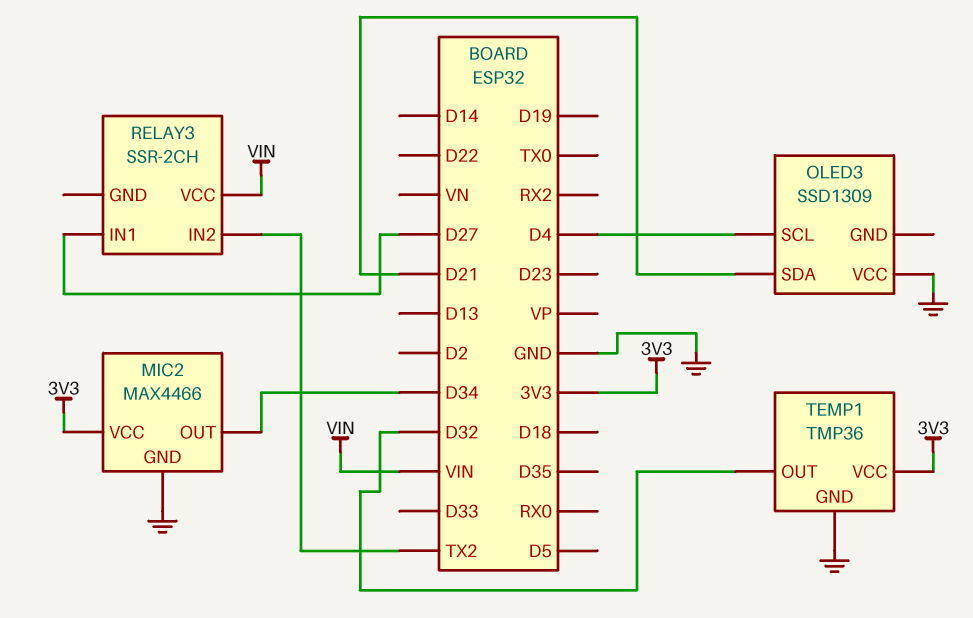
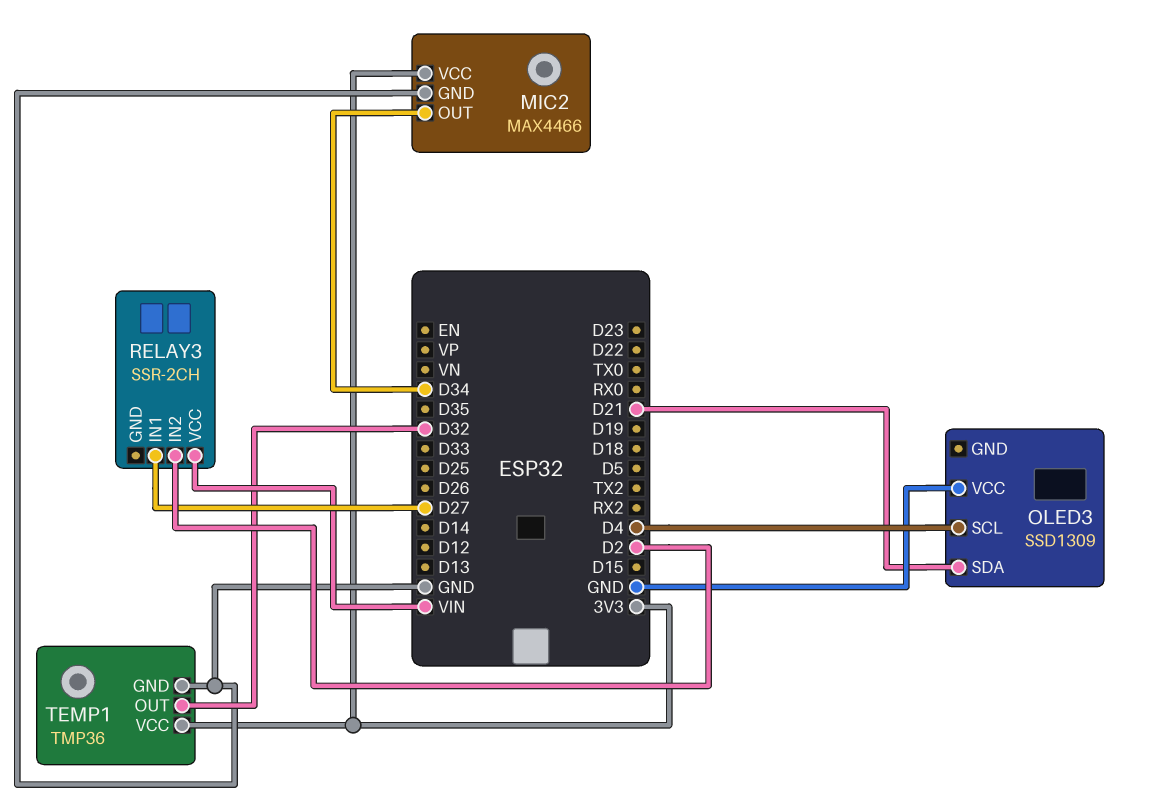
RELAY3 pin IN2: TX2 -> D2

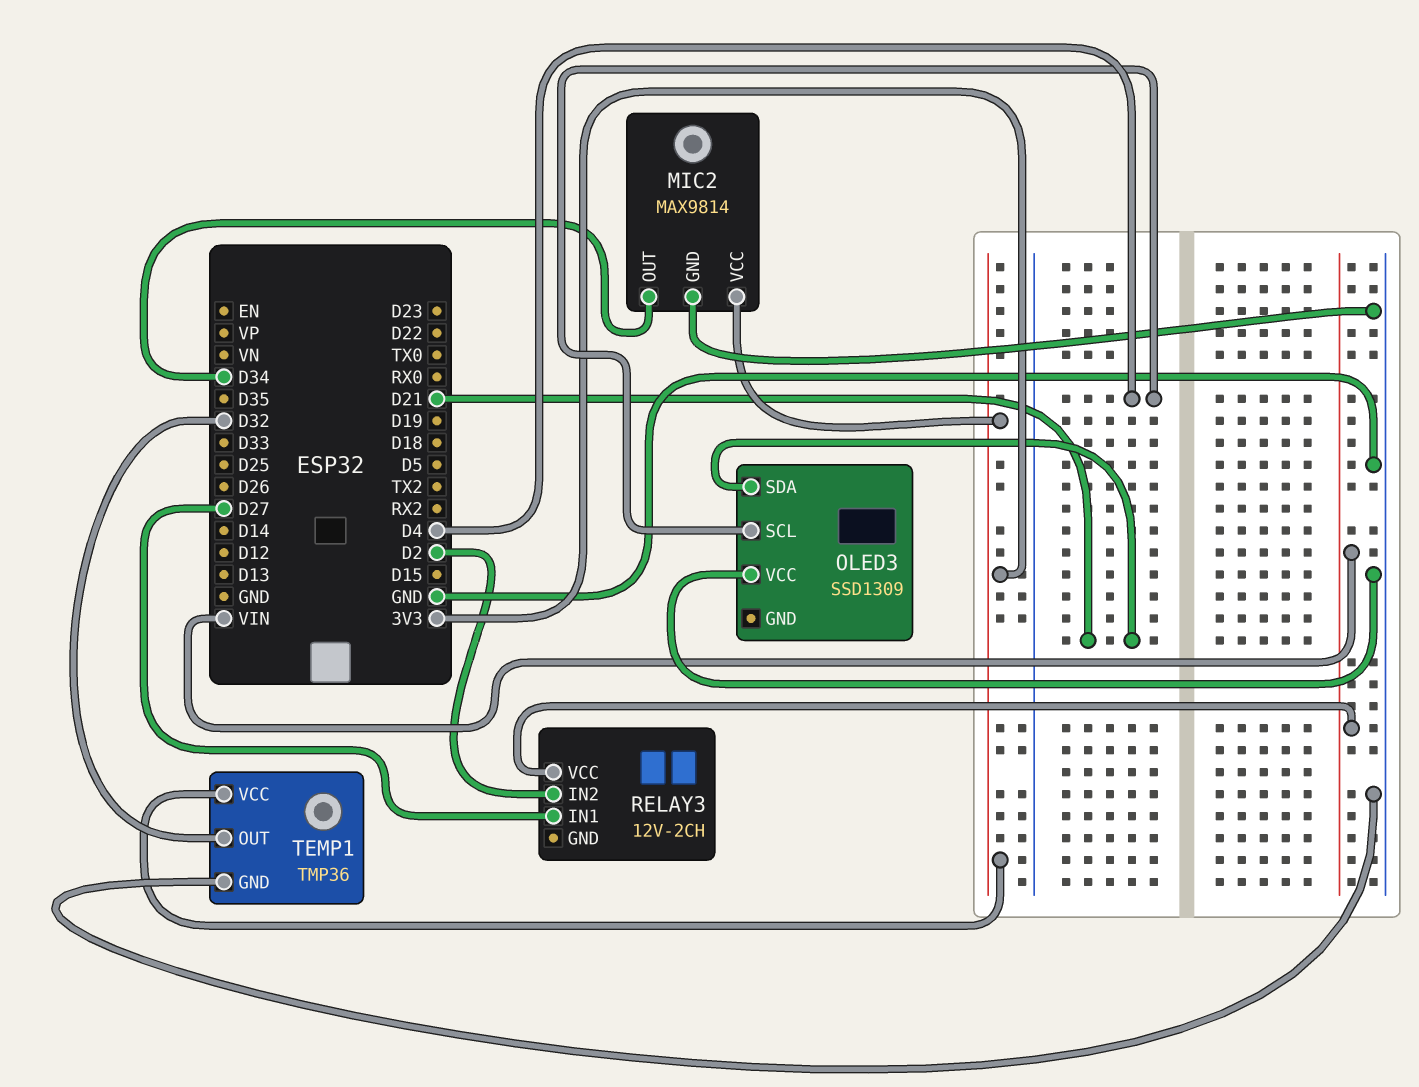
MIC2: MAX4466 -> MAX9814
RELAY3: SSR-2CH -> 12V-2CH

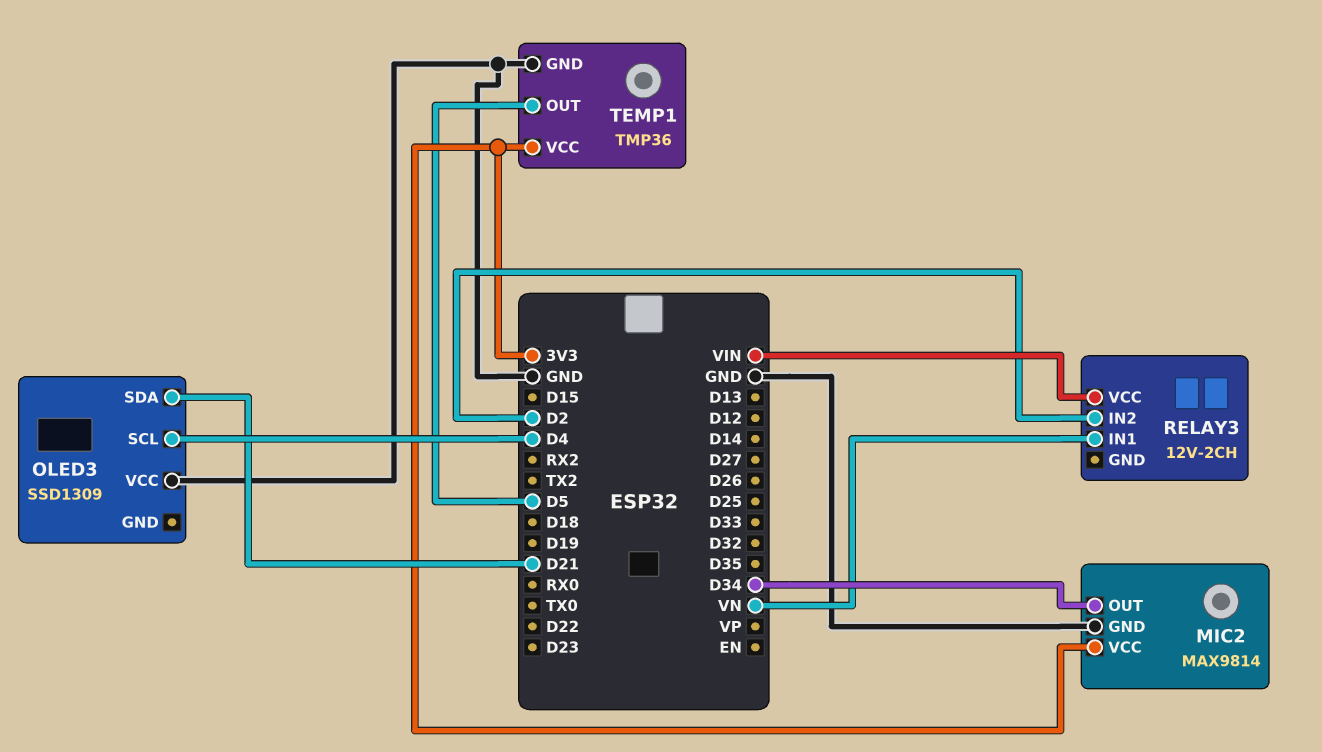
RELAY3 pin IN1: D27 -> VN
TEMP1 pin OUT: D32 -> D5

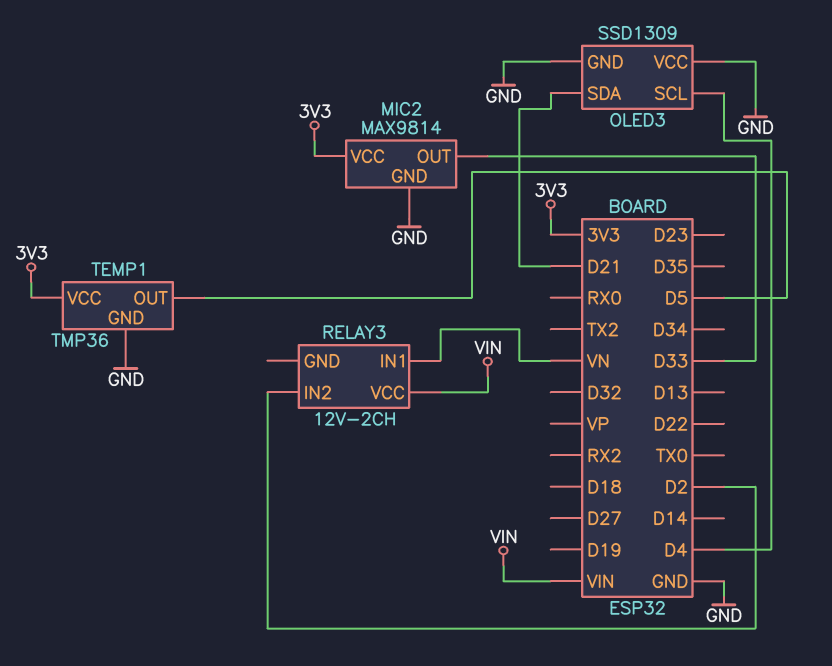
MIC2 pin OUT: D34 -> D33
OLED3 pin GND: none -> GND

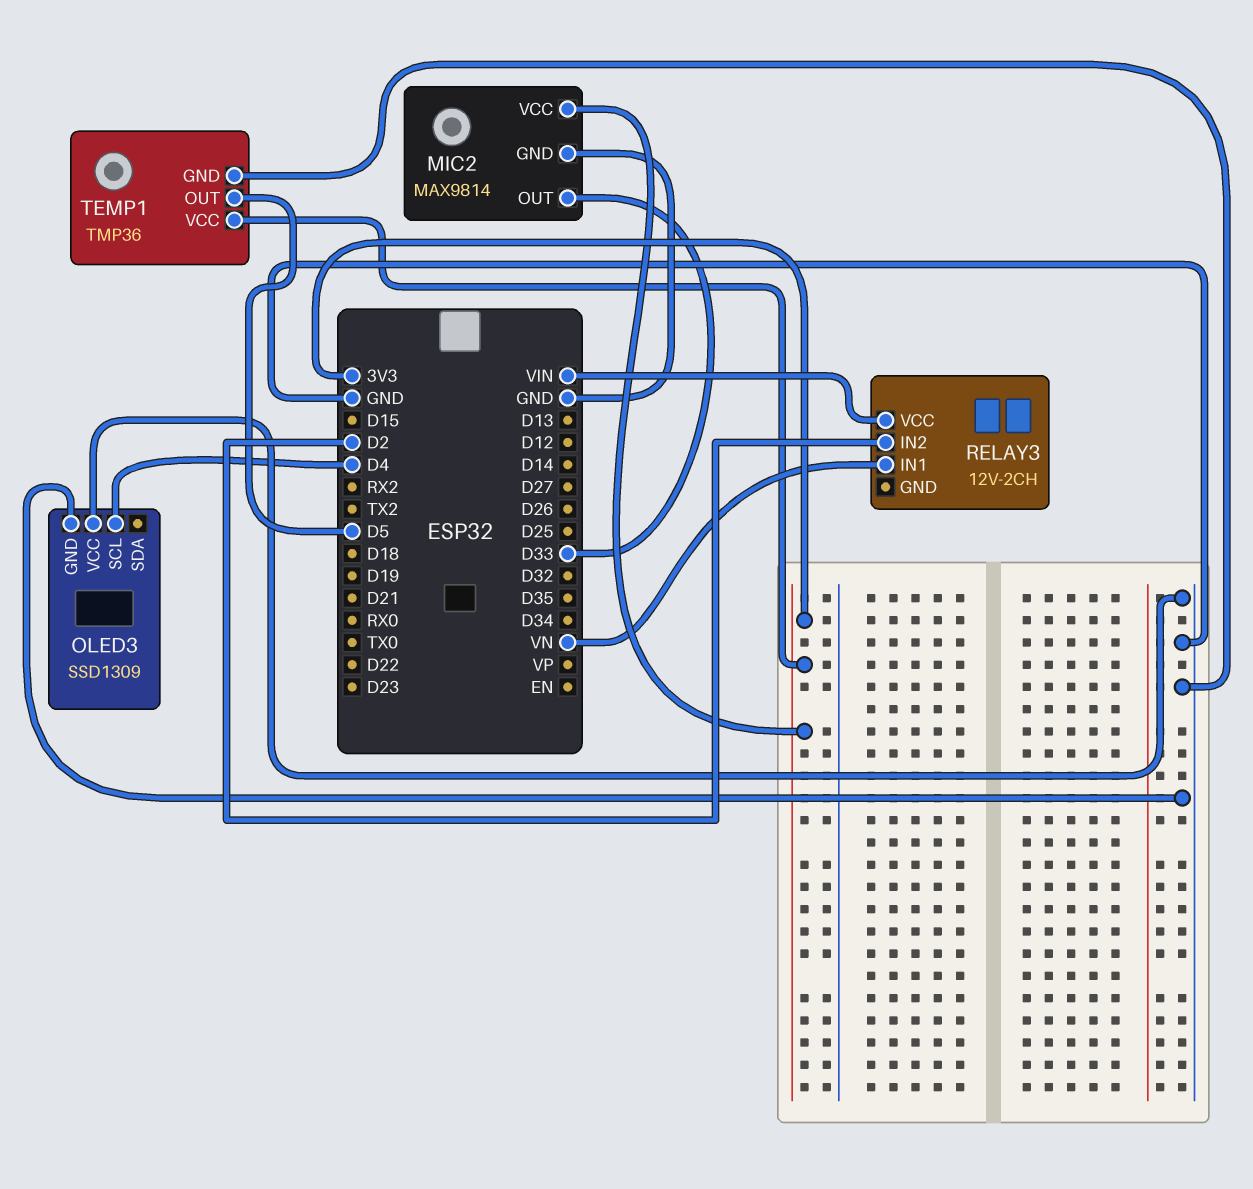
OLED3 pin SDA: D21 -> none

